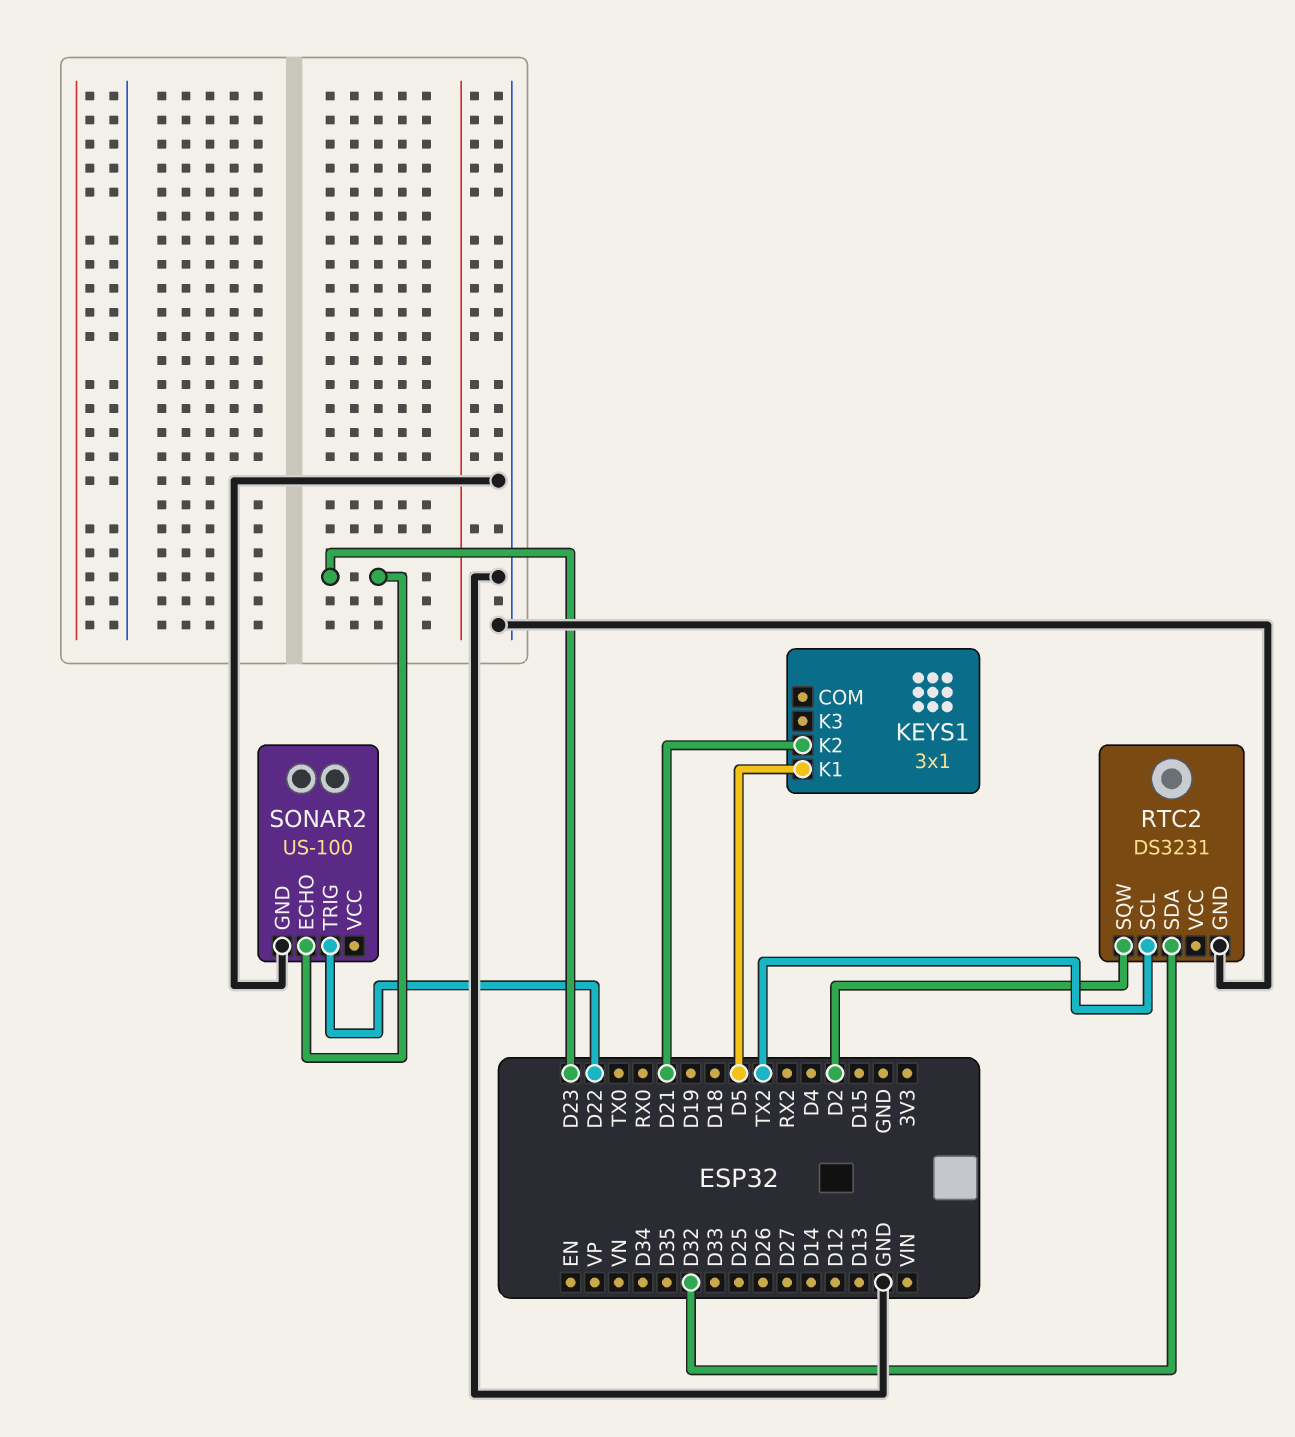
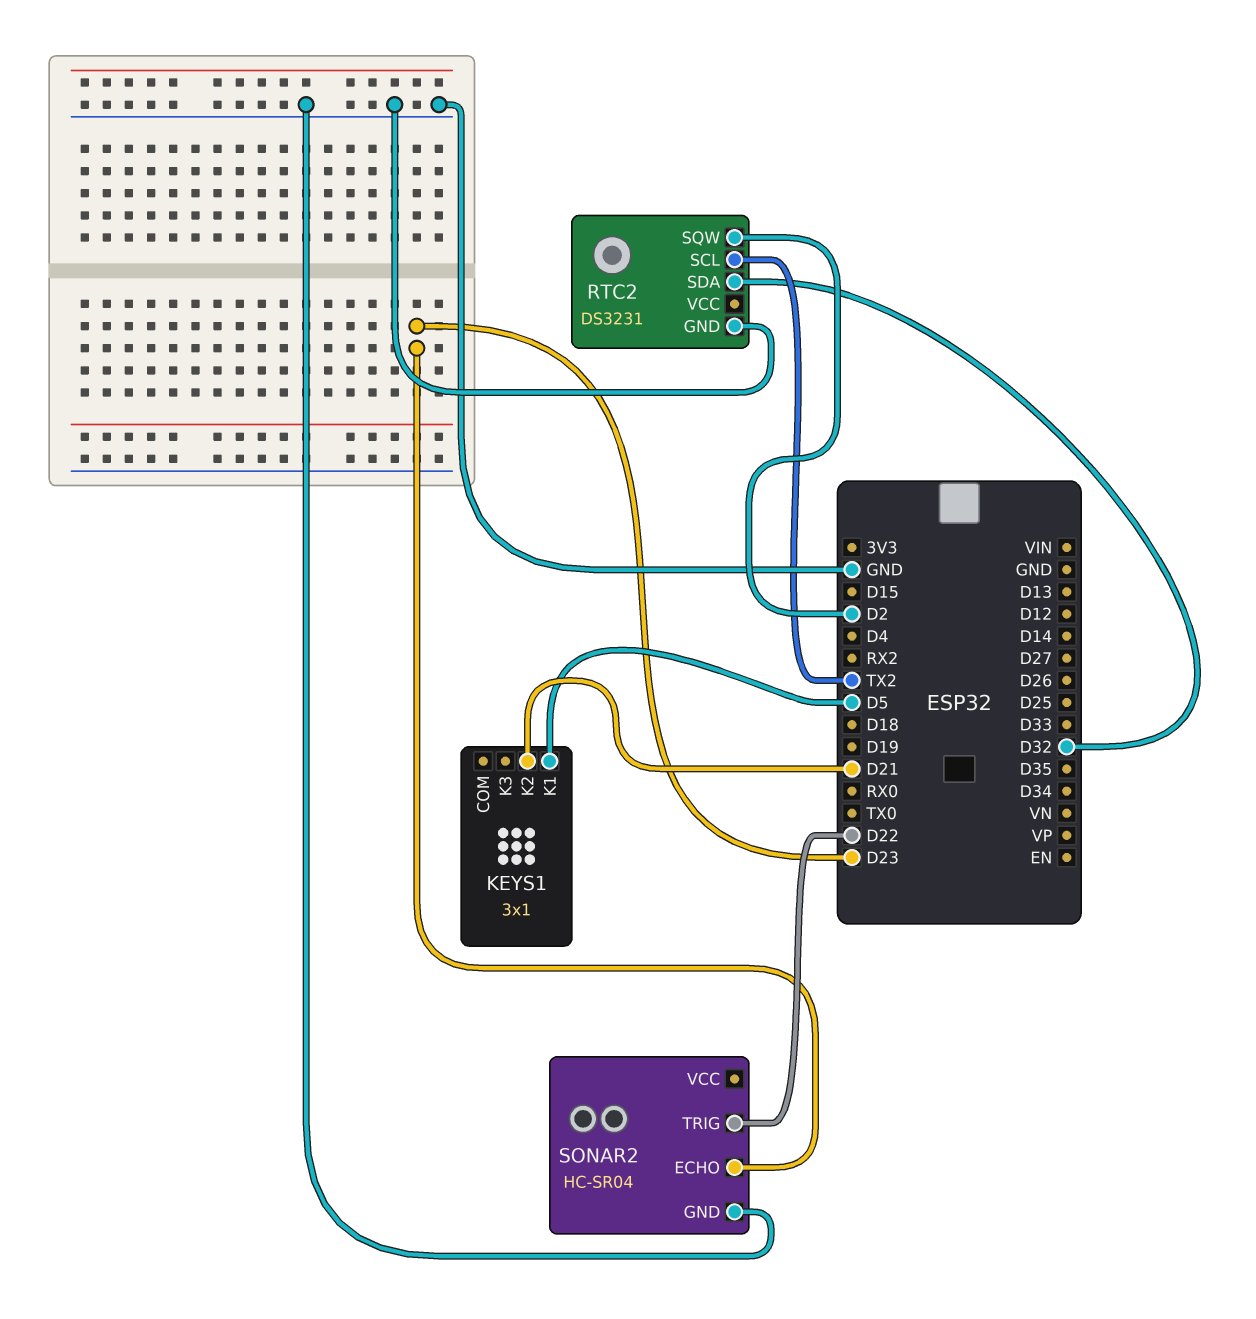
SONAR2: US-100 -> HC-SR04

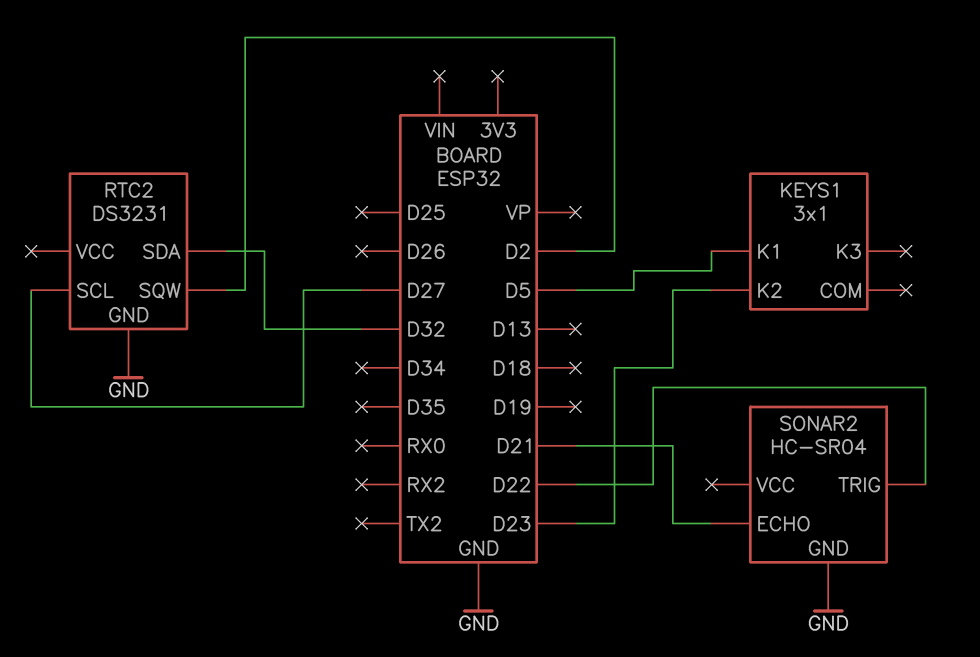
KEYS1 pin K2: D21 -> D23
RTC2 pin SCL: TX2 -> D27
SONAR2 pin ECHO: D23 -> D21

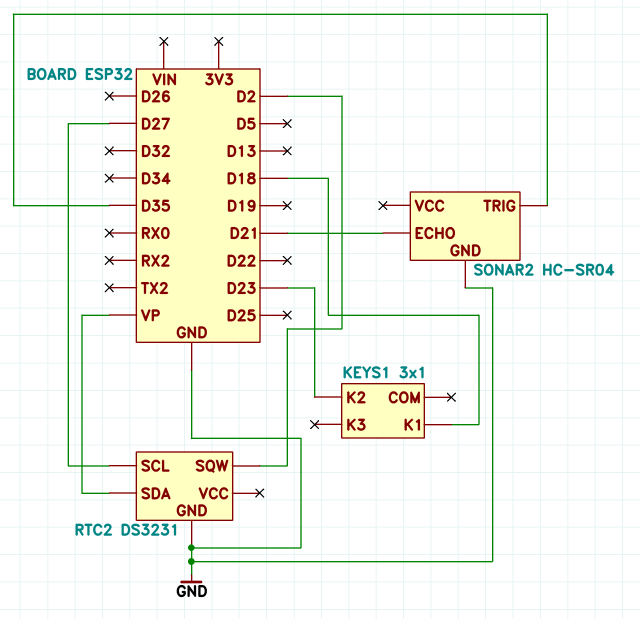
KEYS1 pin K1: D5 -> D18
RTC2 pin SDA: D32 -> VP
SONAR2 pin TRIG: D22 -> D35

